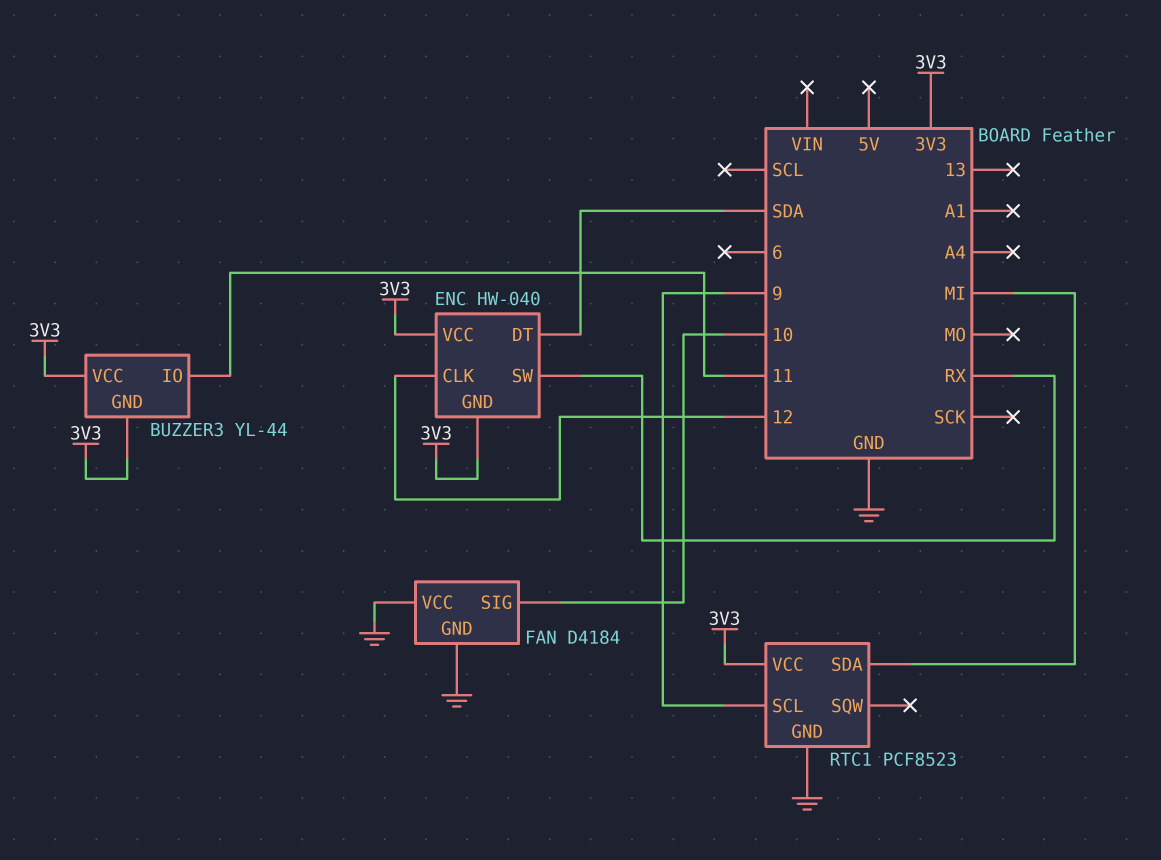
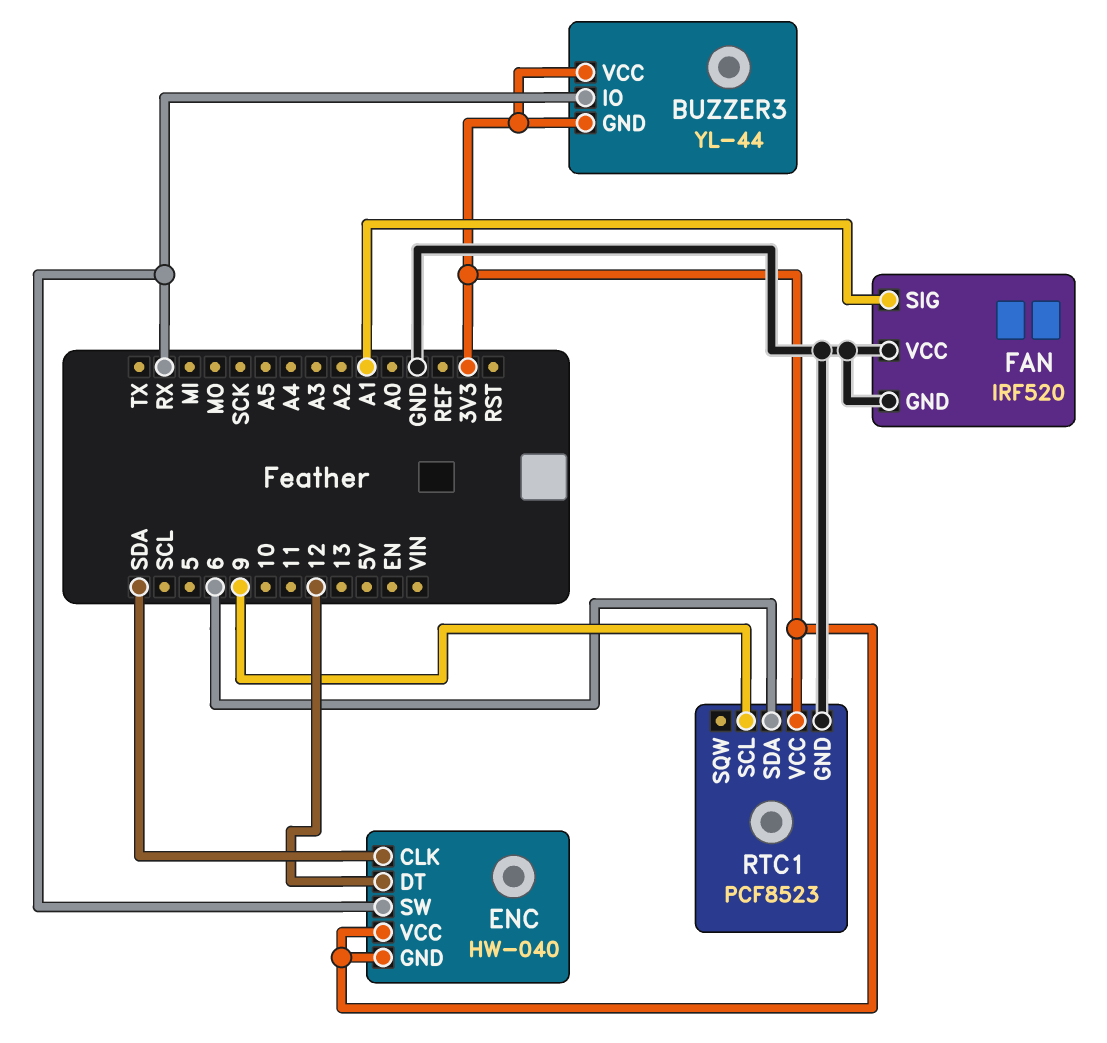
BUZZER3 pin IO: 11 -> RX
ENC pin CLK: 12 -> SDA
ENC pin DT: SDA -> 12
FAN: D4184 -> IRF520
FAN pin SIG: 10 -> A1
RTC1 pin SDA: MI -> 6

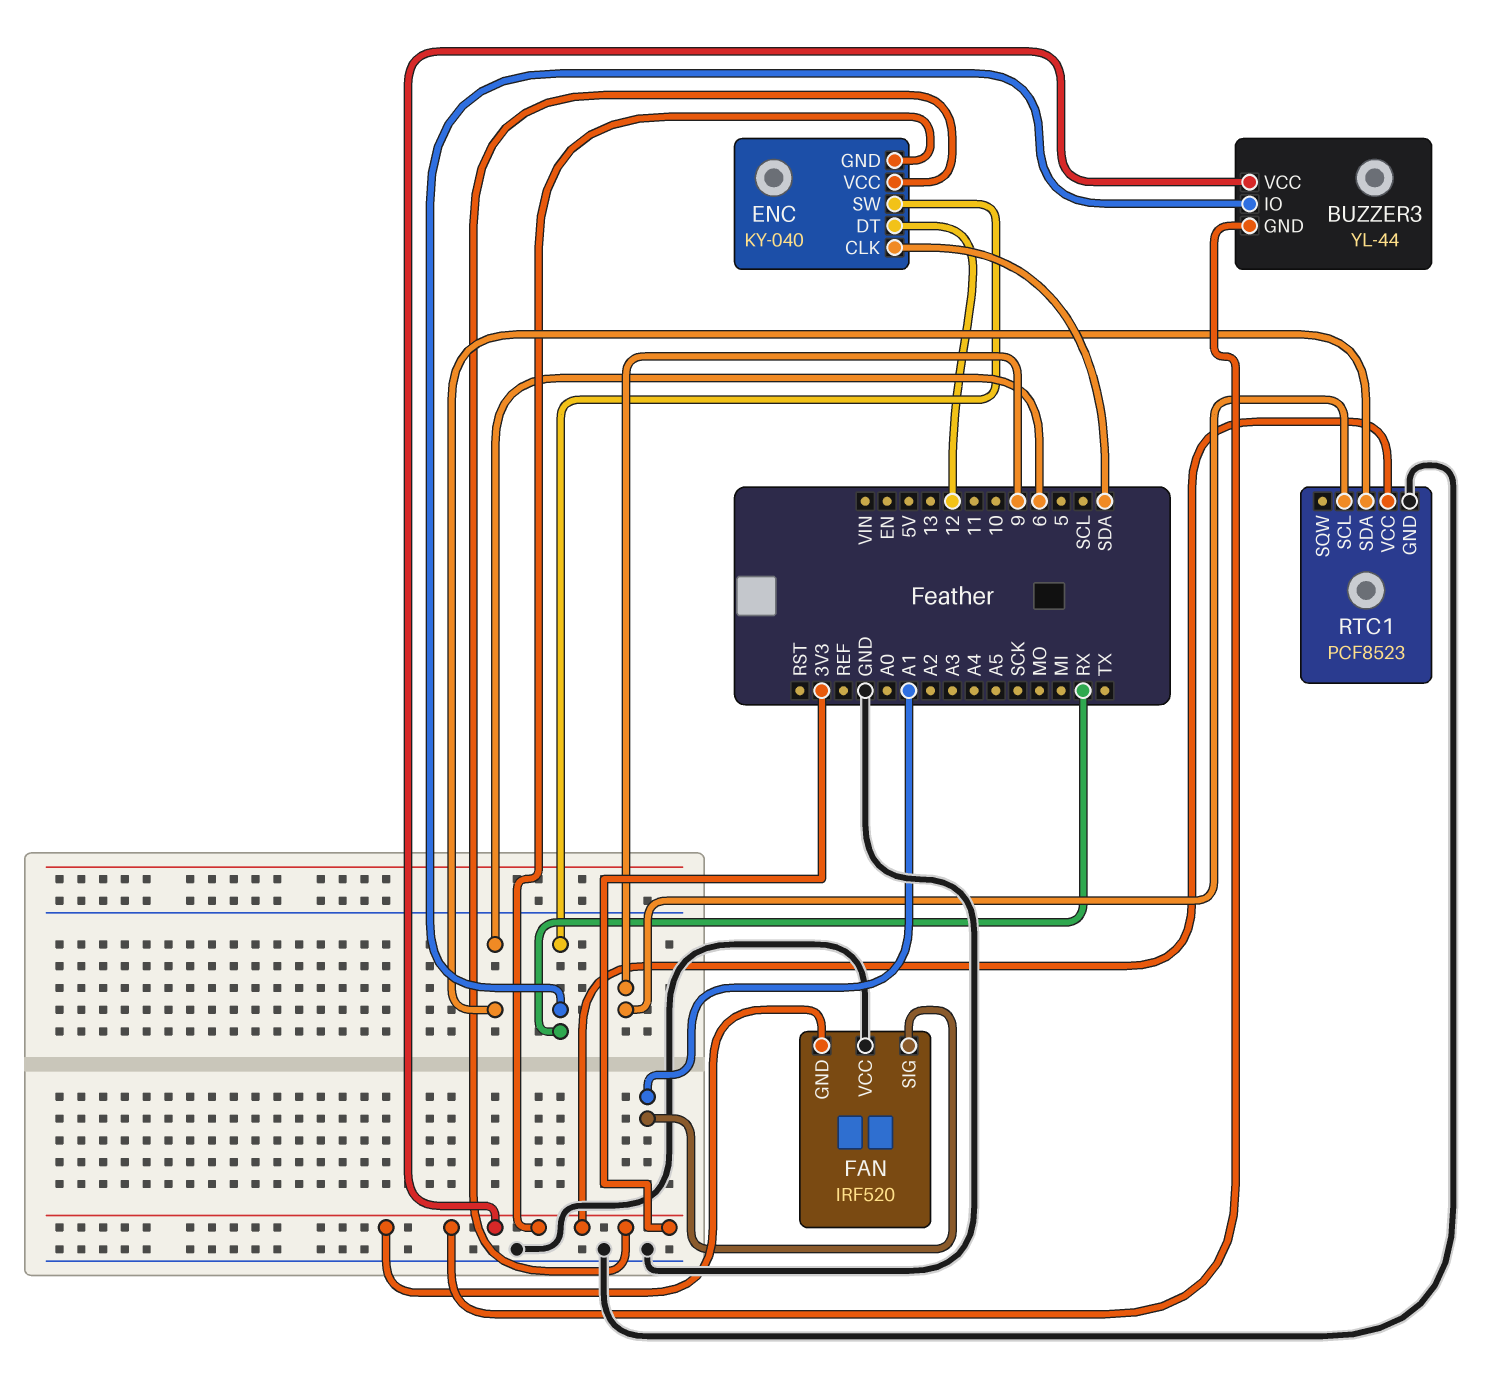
ENC: HW-040 -> KY-040
FAN pin GND: GND -> 3V3

